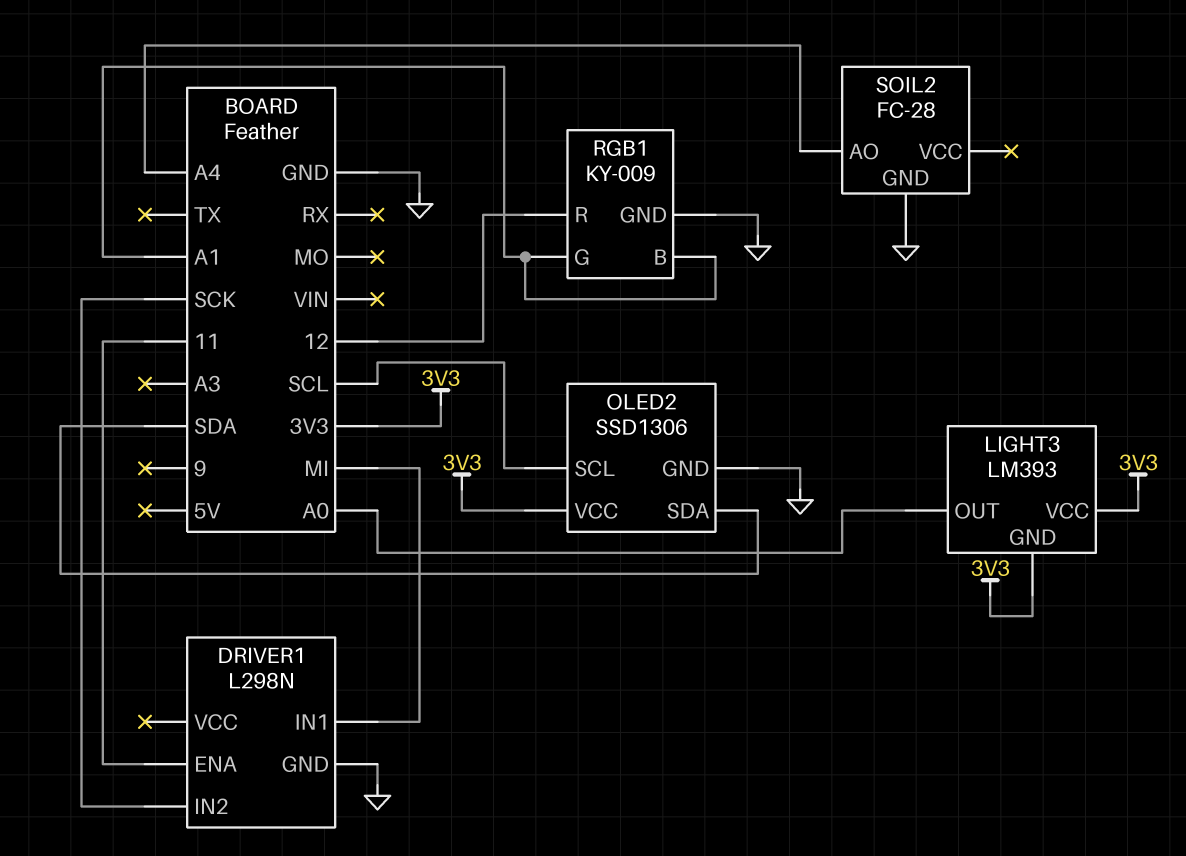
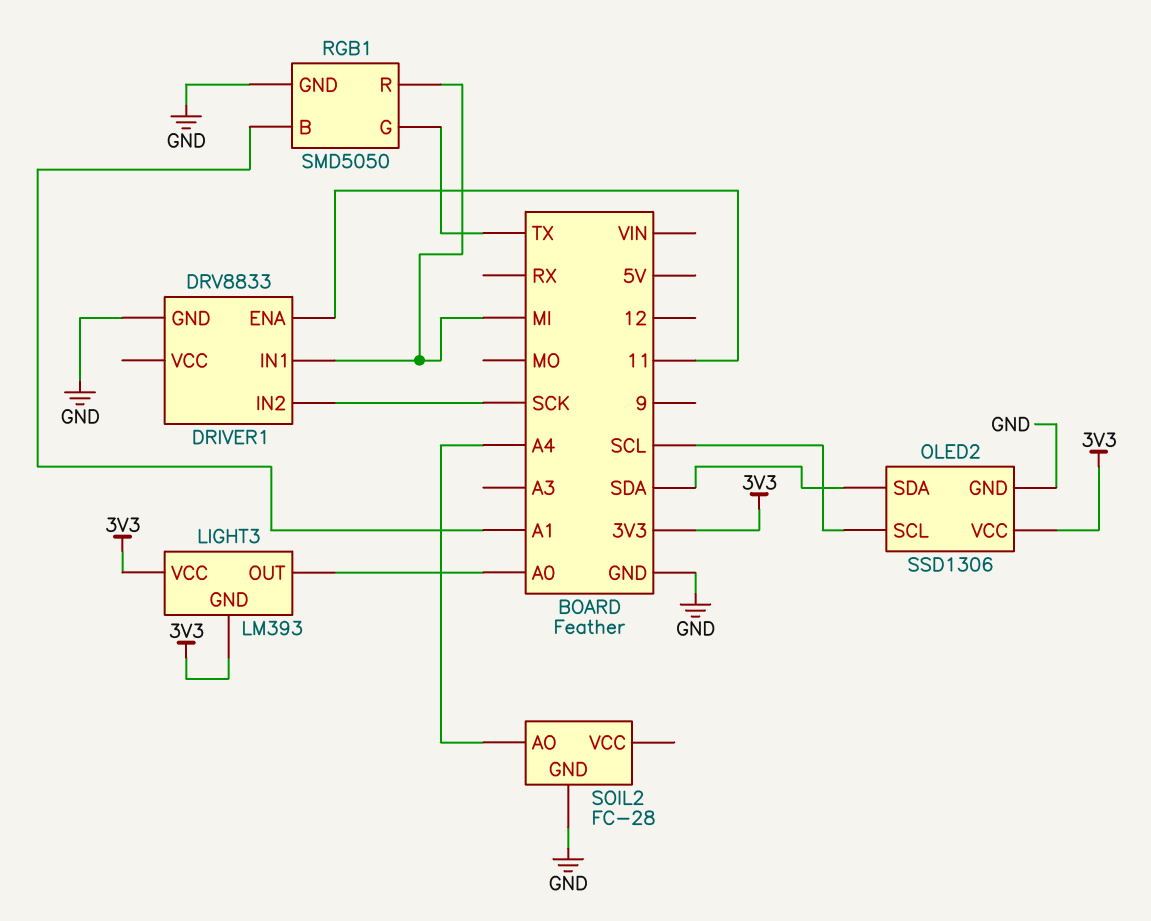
DRIVER1: L298N -> DRV8833
RGB1: KY-009 -> SMD5050
RGB1 pin G: A1 -> TX
RGB1 pin R: 12 -> MI

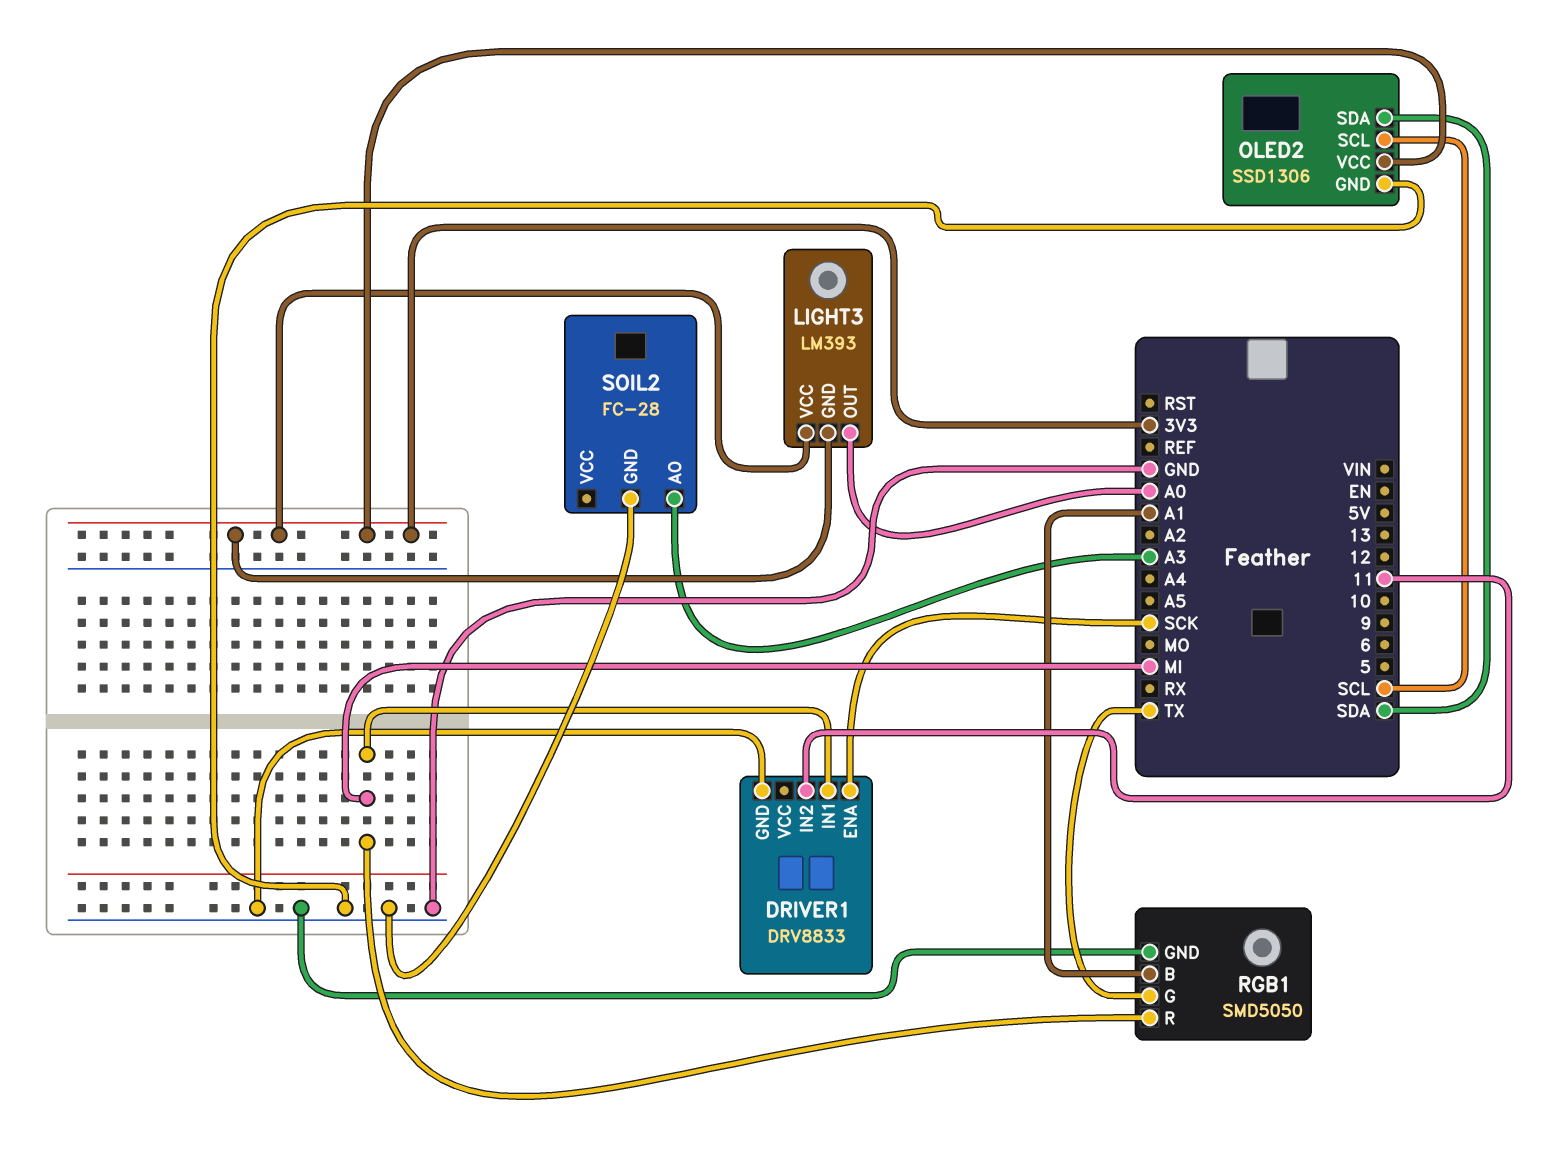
DRIVER1 pin ENA: 11 -> SCK
DRIVER1 pin IN2: SCK -> 11
SOIL2 pin AO: A4 -> A3

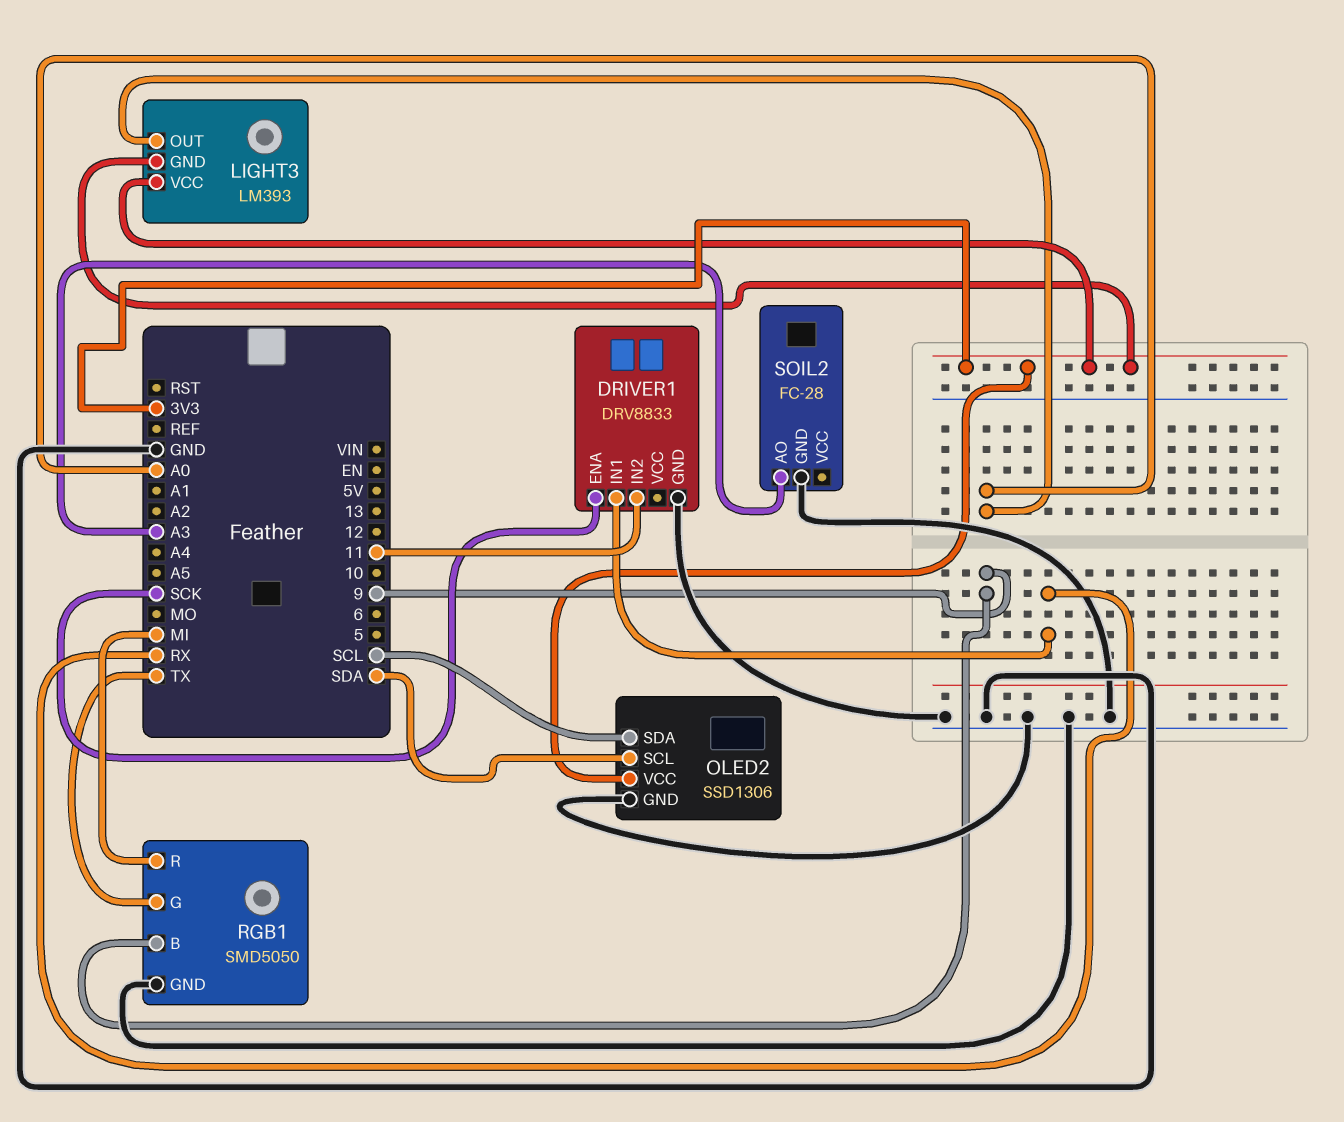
DRIVER1 pin IN1: MI -> RX
OLED2 pin SCL: SCL -> SDA
OLED2 pin SDA: SDA -> SCL
RGB1 pin B: A1 -> 9

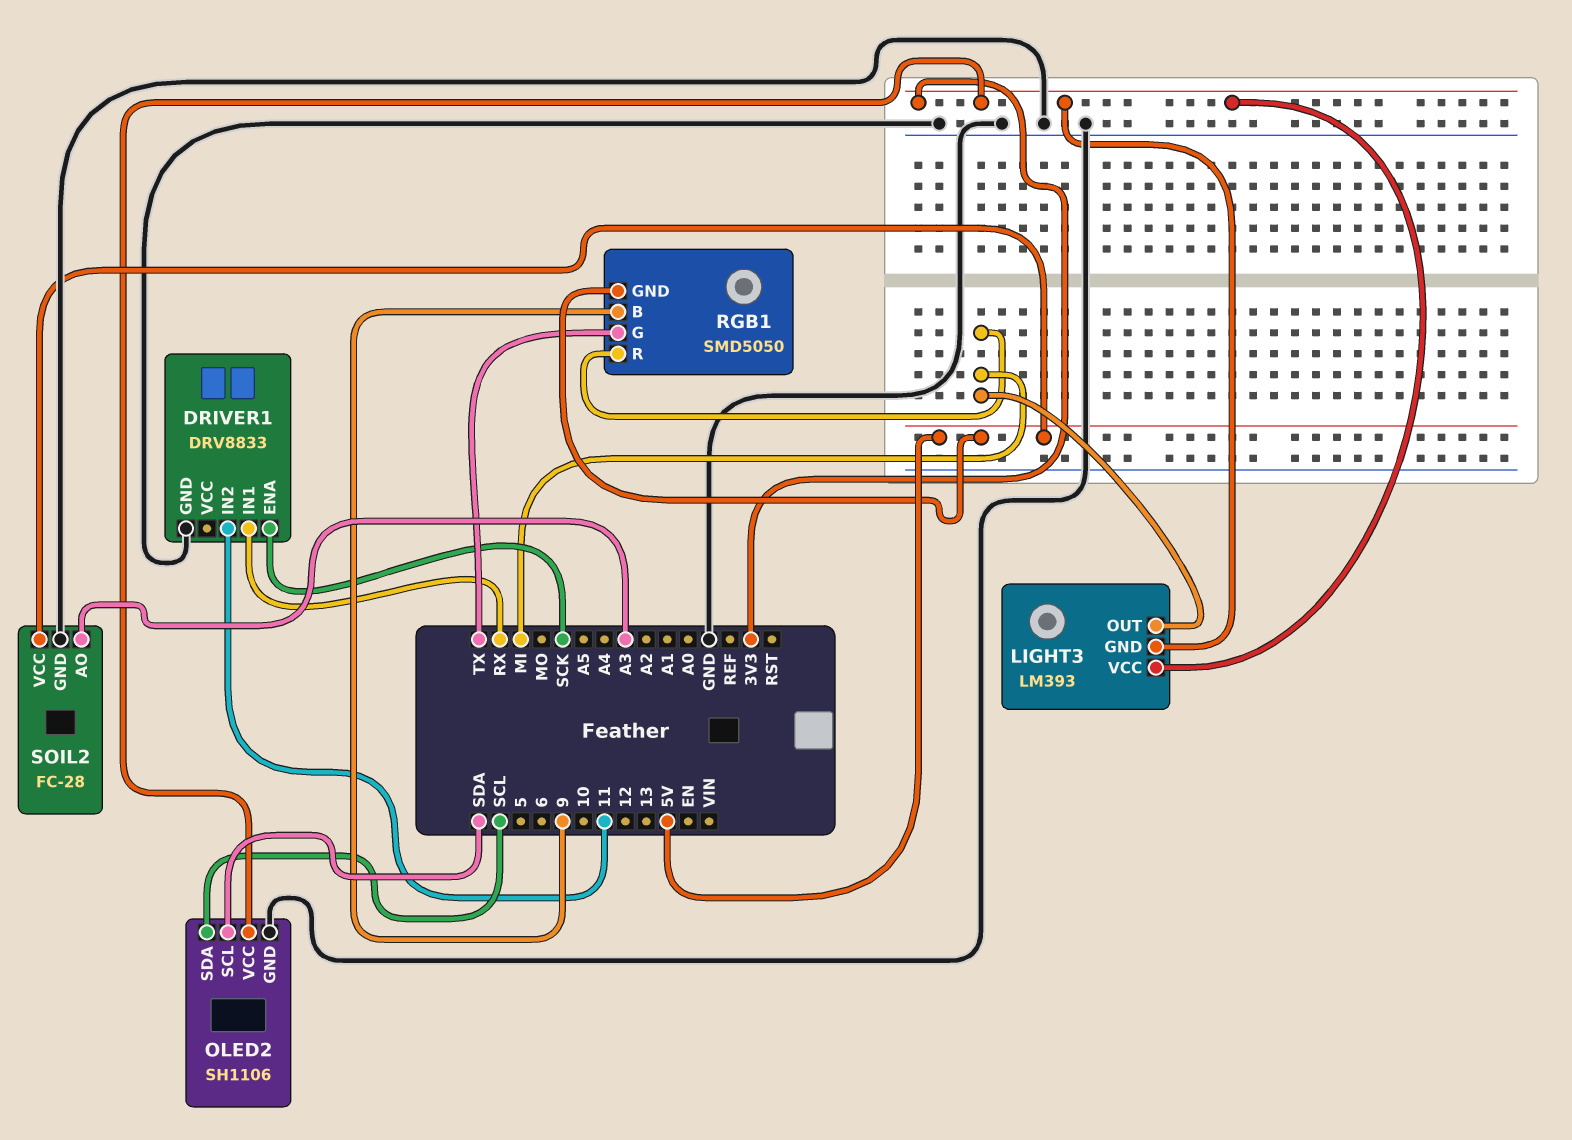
LIGHT3 pin OUT: A0 -> MI
OLED2: SSD1306 -> SH1106
RGB1 pin GND: GND -> 5V
SOIL2 pin VCC: none -> 5V

